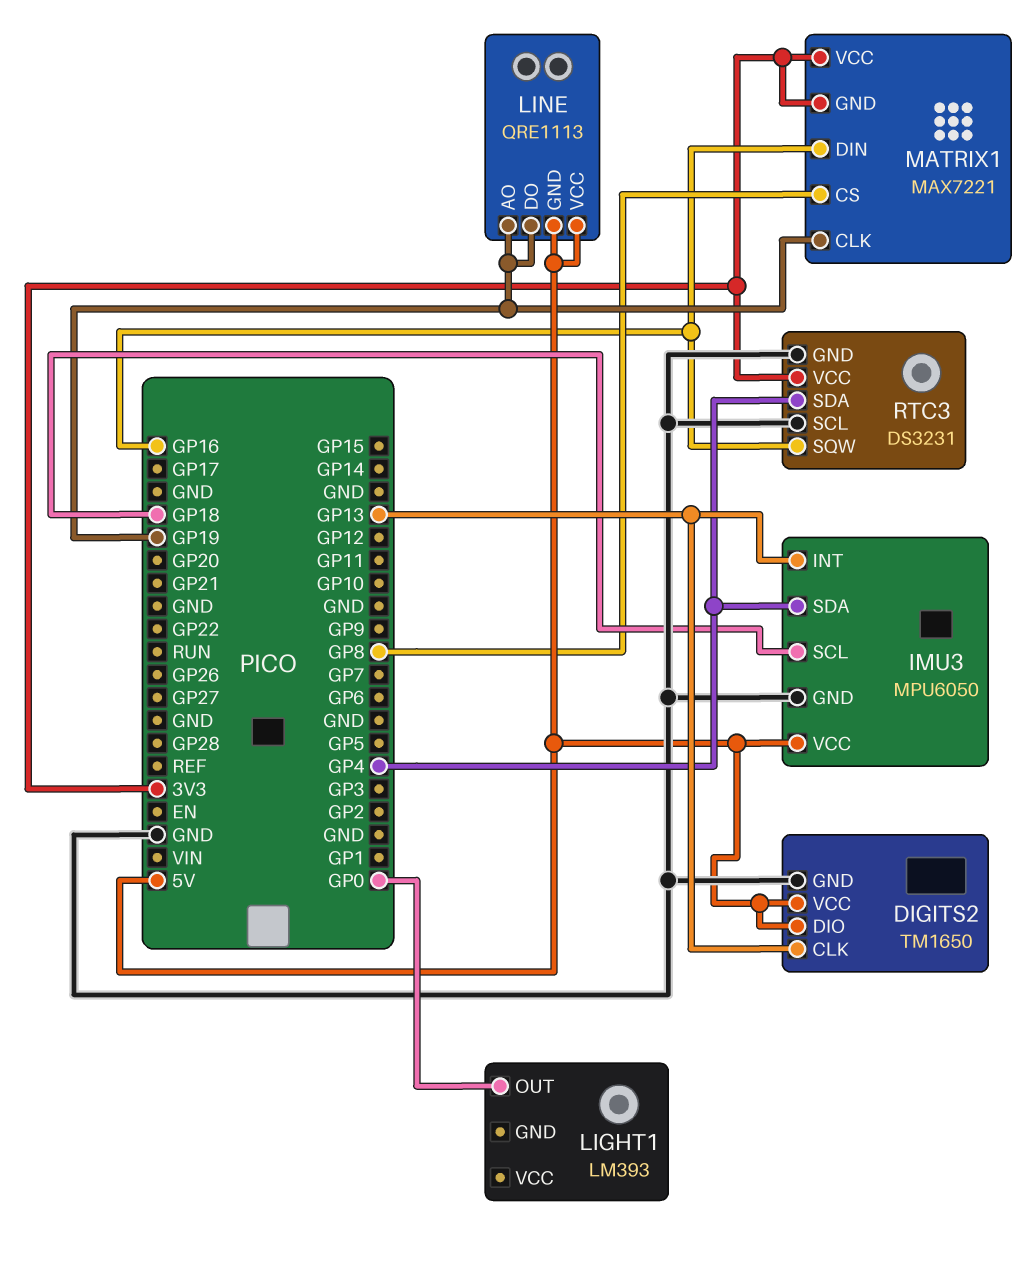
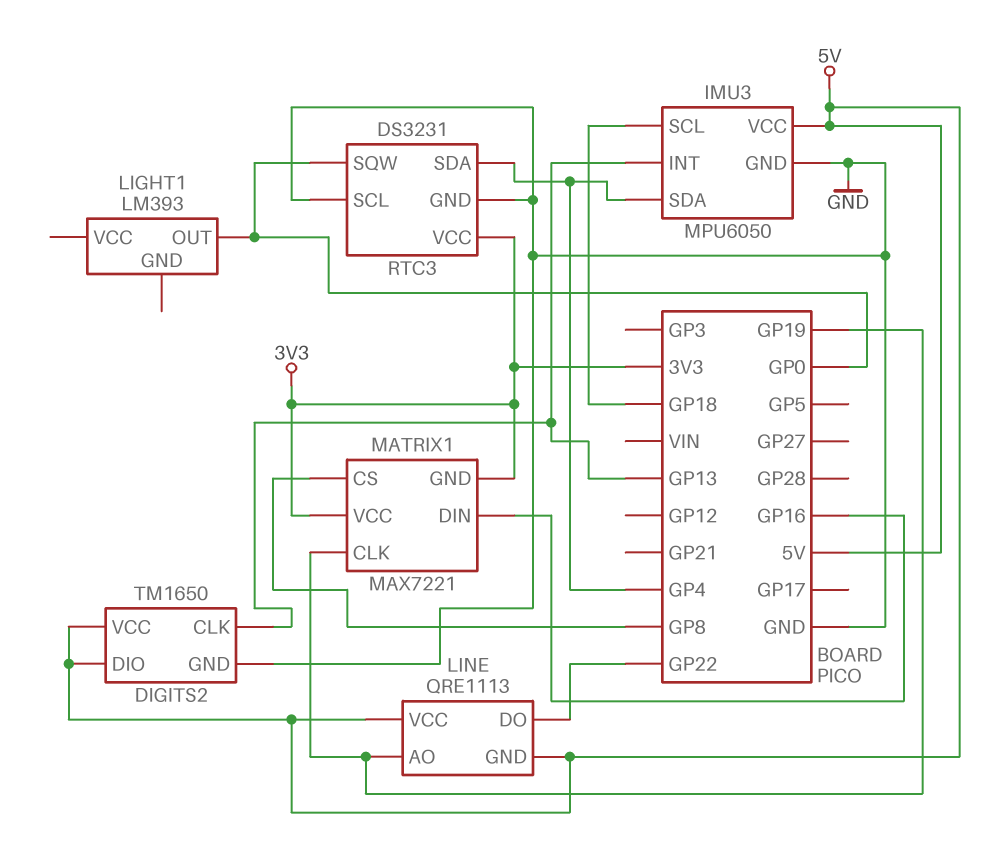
LINE pin DO: GP19 -> GP22
RTC3 pin SQW: GP16 -> GP0

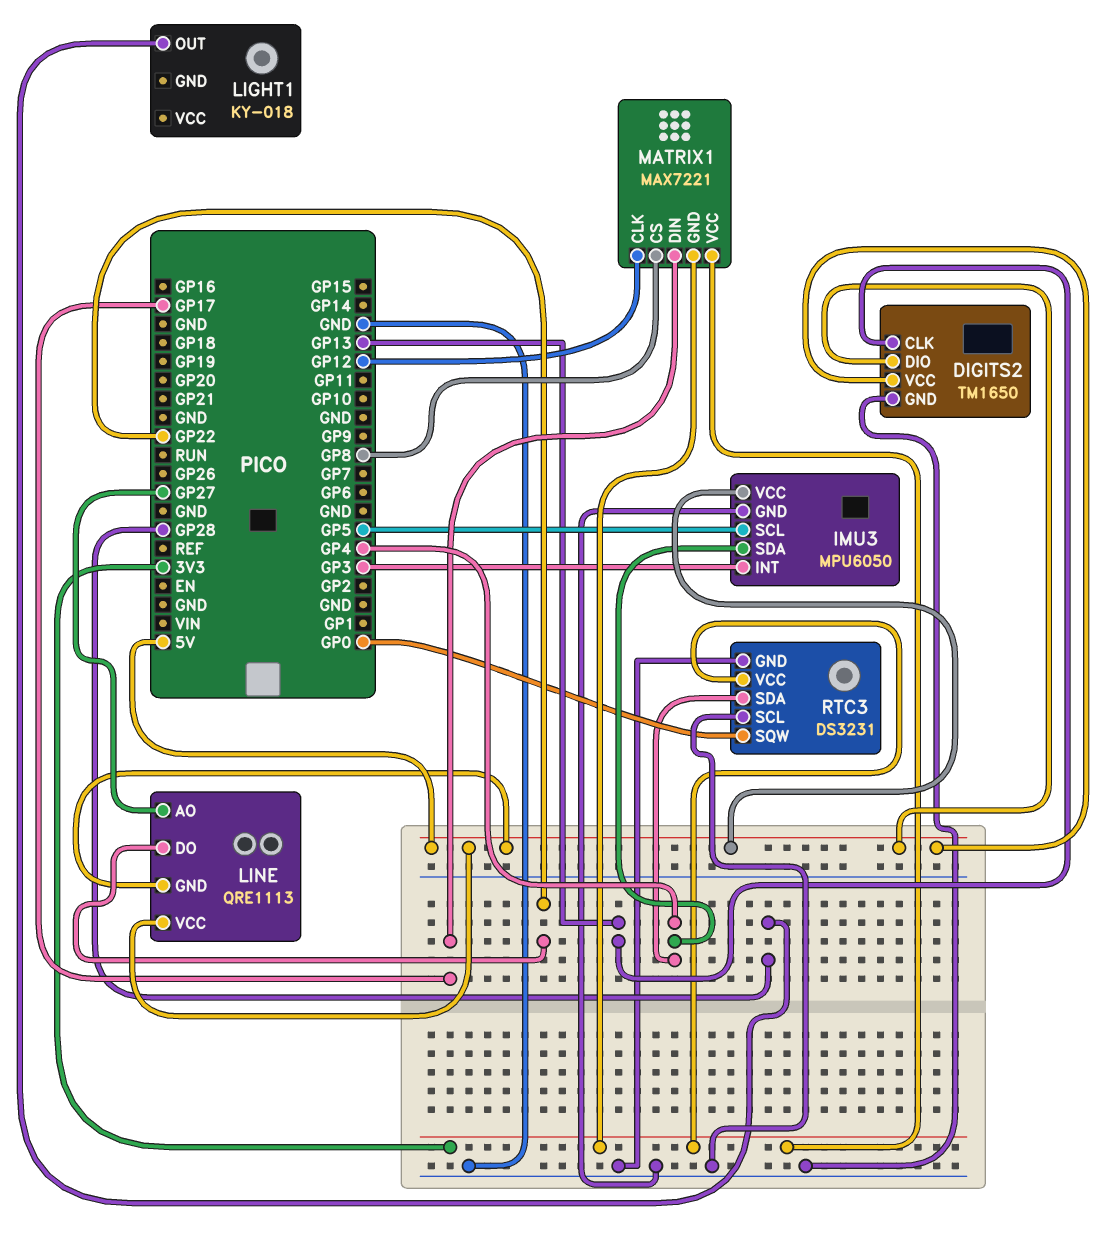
IMU3 pin INT: GP13 -> GP3
IMU3 pin SCL: GP18 -> GP5
LIGHT1: LM393 -> KY-018
LIGHT1 pin OUT: GP0 -> GP28
LINE pin AO: GP19 -> GP27
MATRIX1 pin CLK: GP19 -> GP12
MATRIX1 pin DIN: GP16 -> GP17

